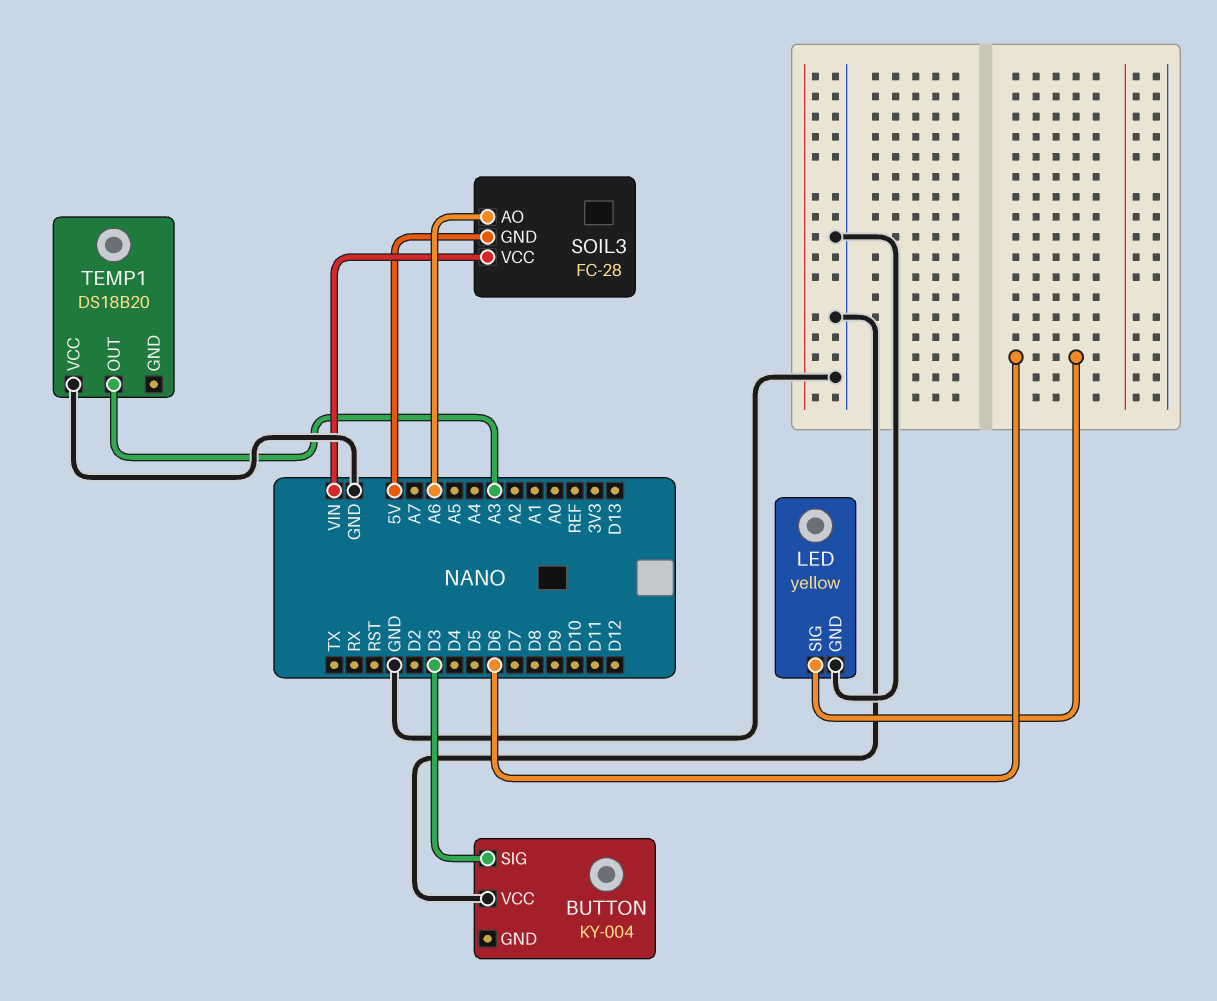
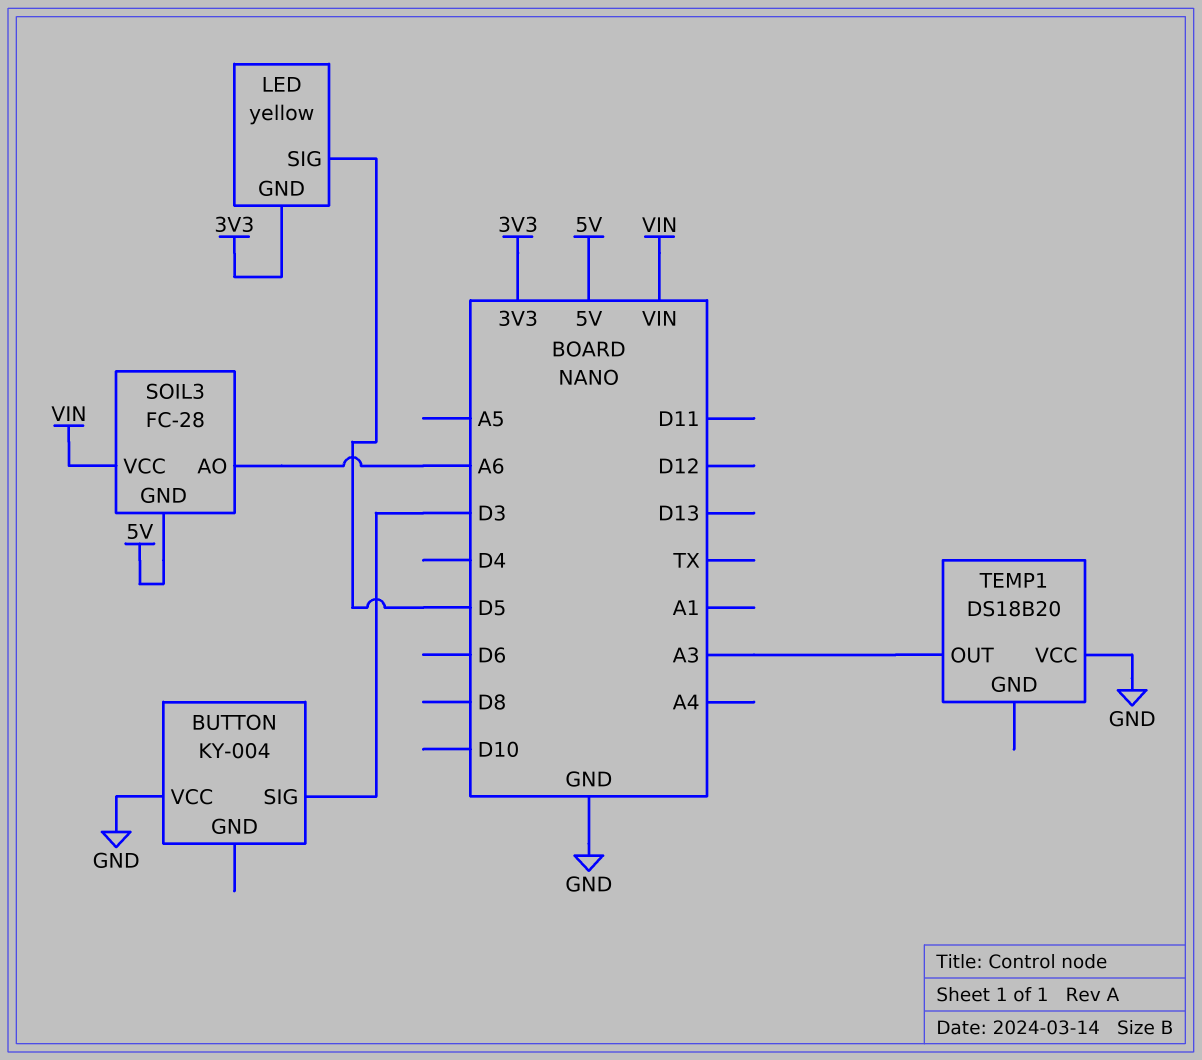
LED pin GND: GND -> 3V3
LED pin SIG: D6 -> D5

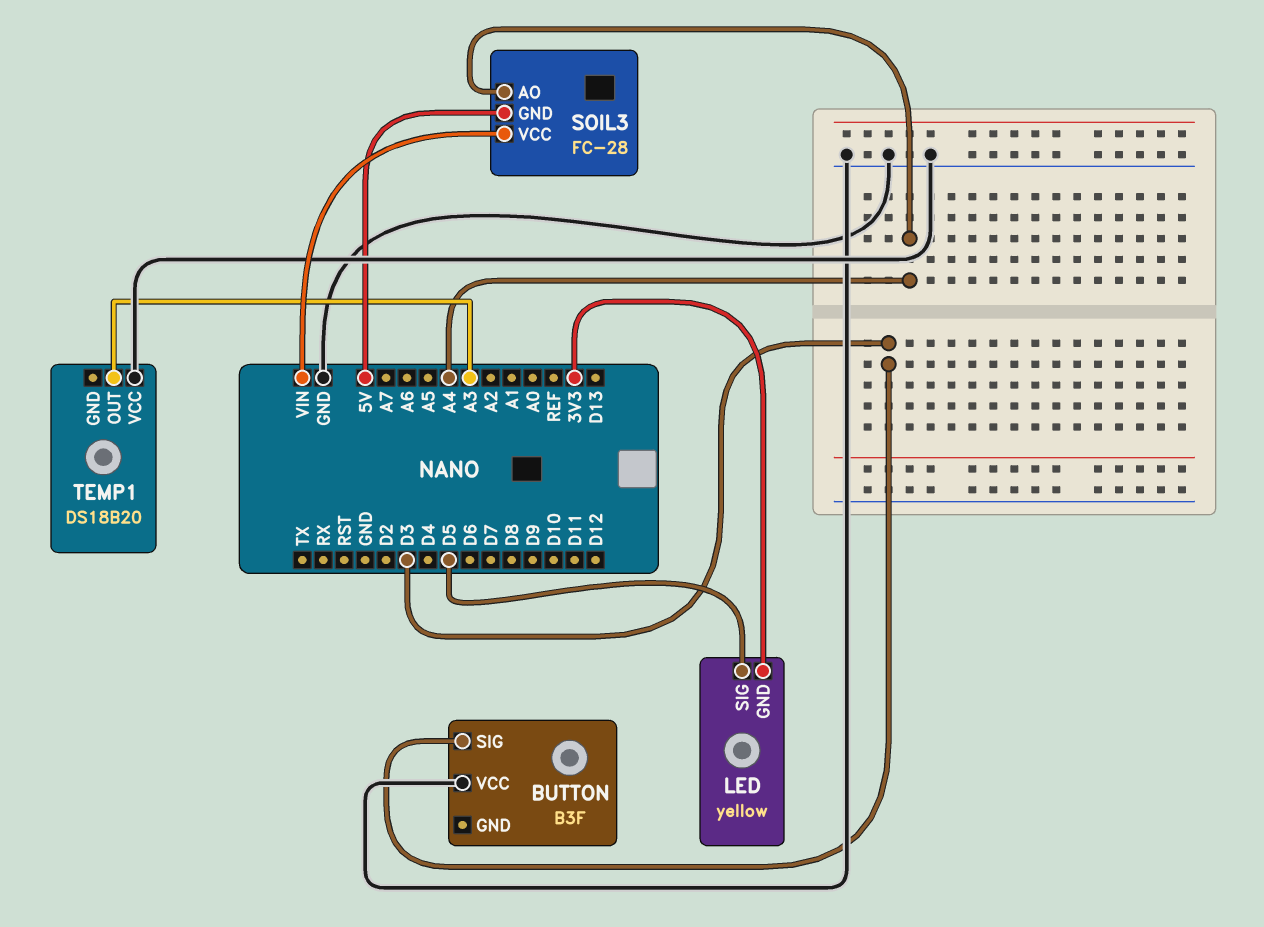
BUTTON: KY-004 -> B3F
SOIL3 pin AO: A6 -> A4

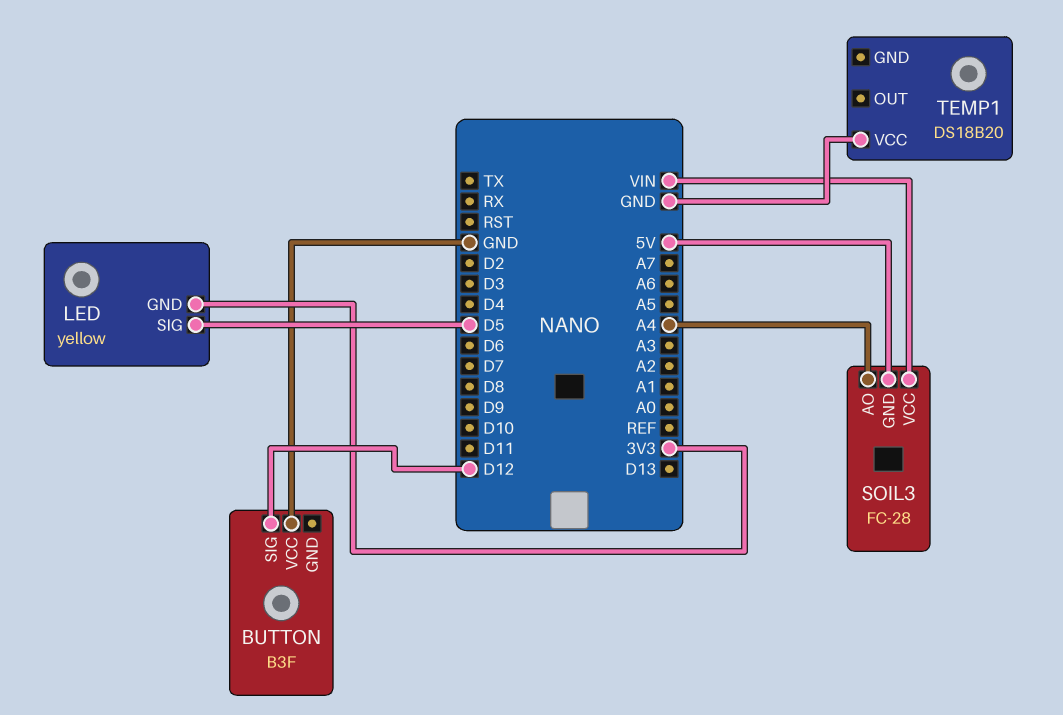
BUTTON pin SIG: D3 -> D12
TEMP1 pin OUT: A3 -> none

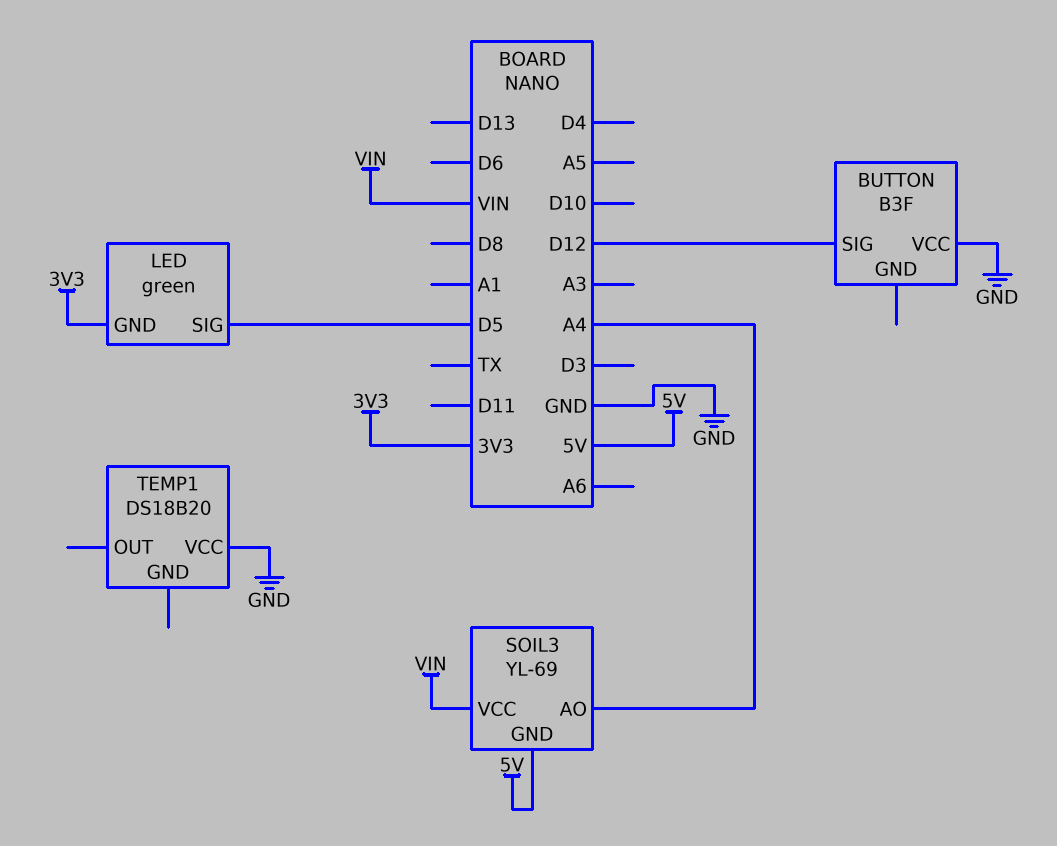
LED: yellow -> green
SOIL3: FC-28 -> YL-69

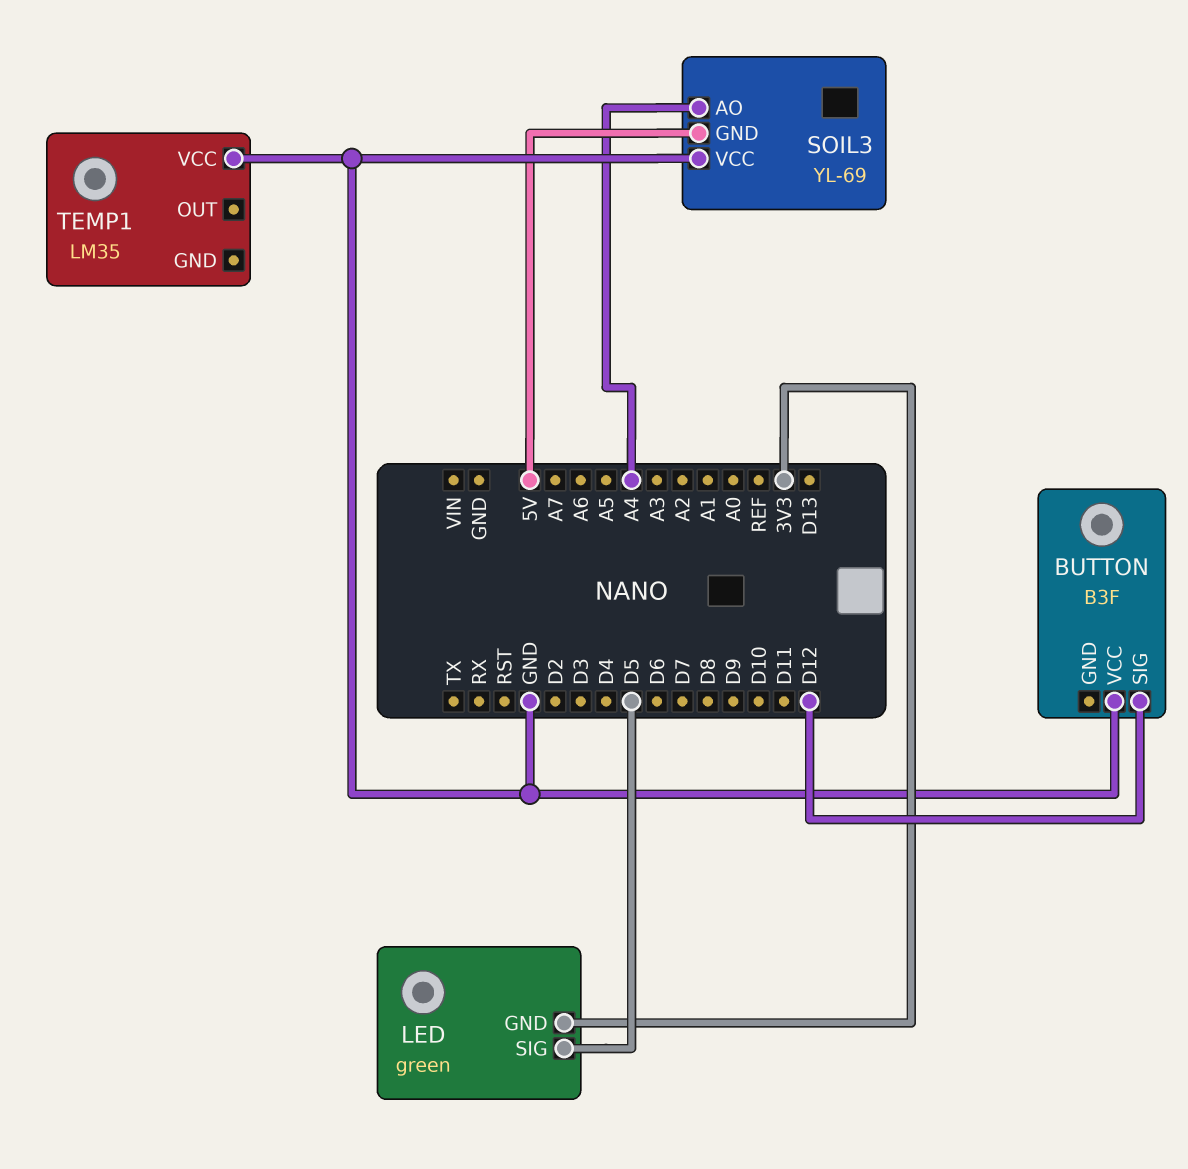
SOIL3 pin VCC: VIN -> GND
TEMP1: DS18B20 -> LM35

